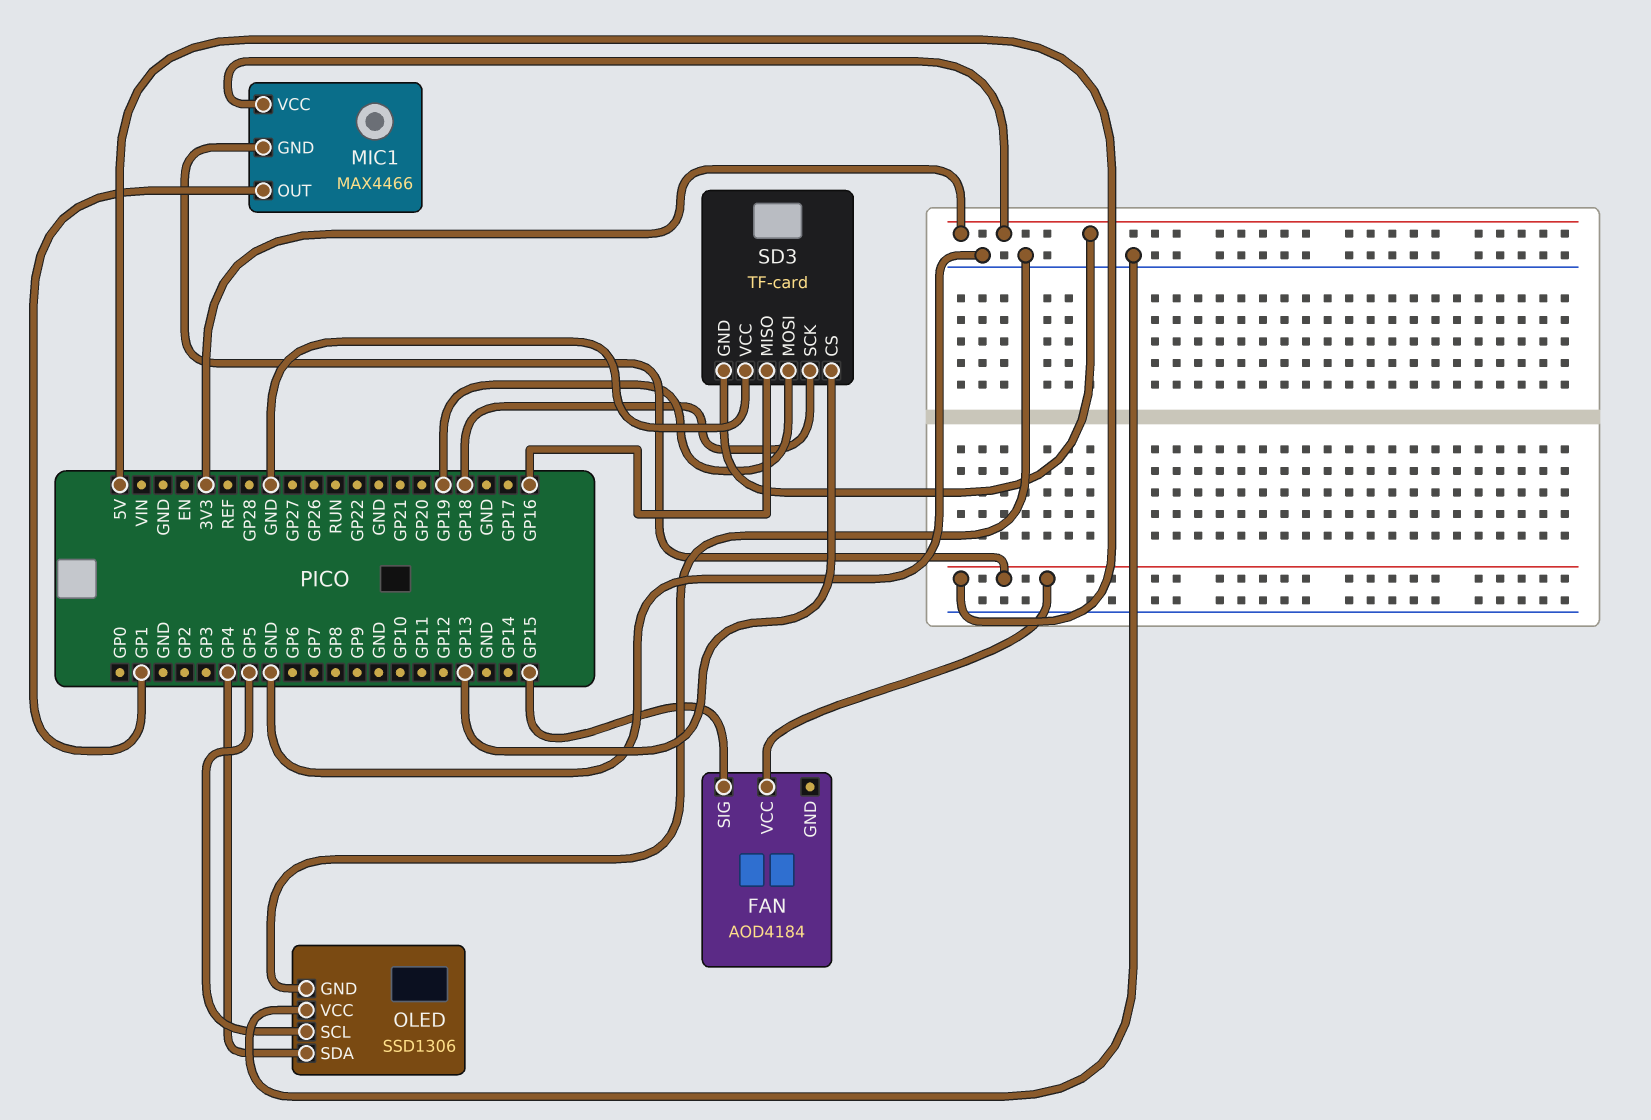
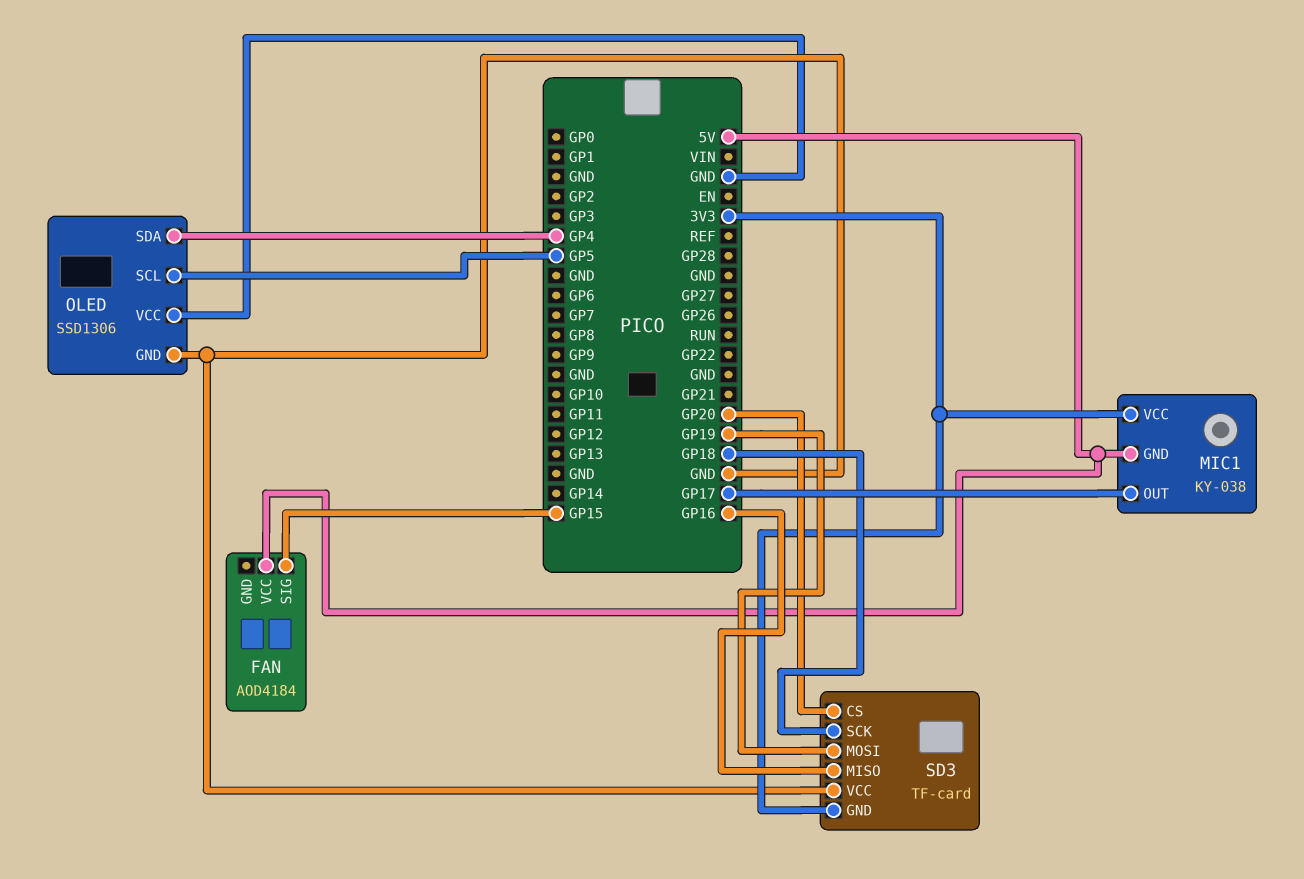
MIC1: MAX4466 -> KY-038
MIC1 pin OUT: GP1 -> GP17
SD3 pin CS: GP13 -> GP20

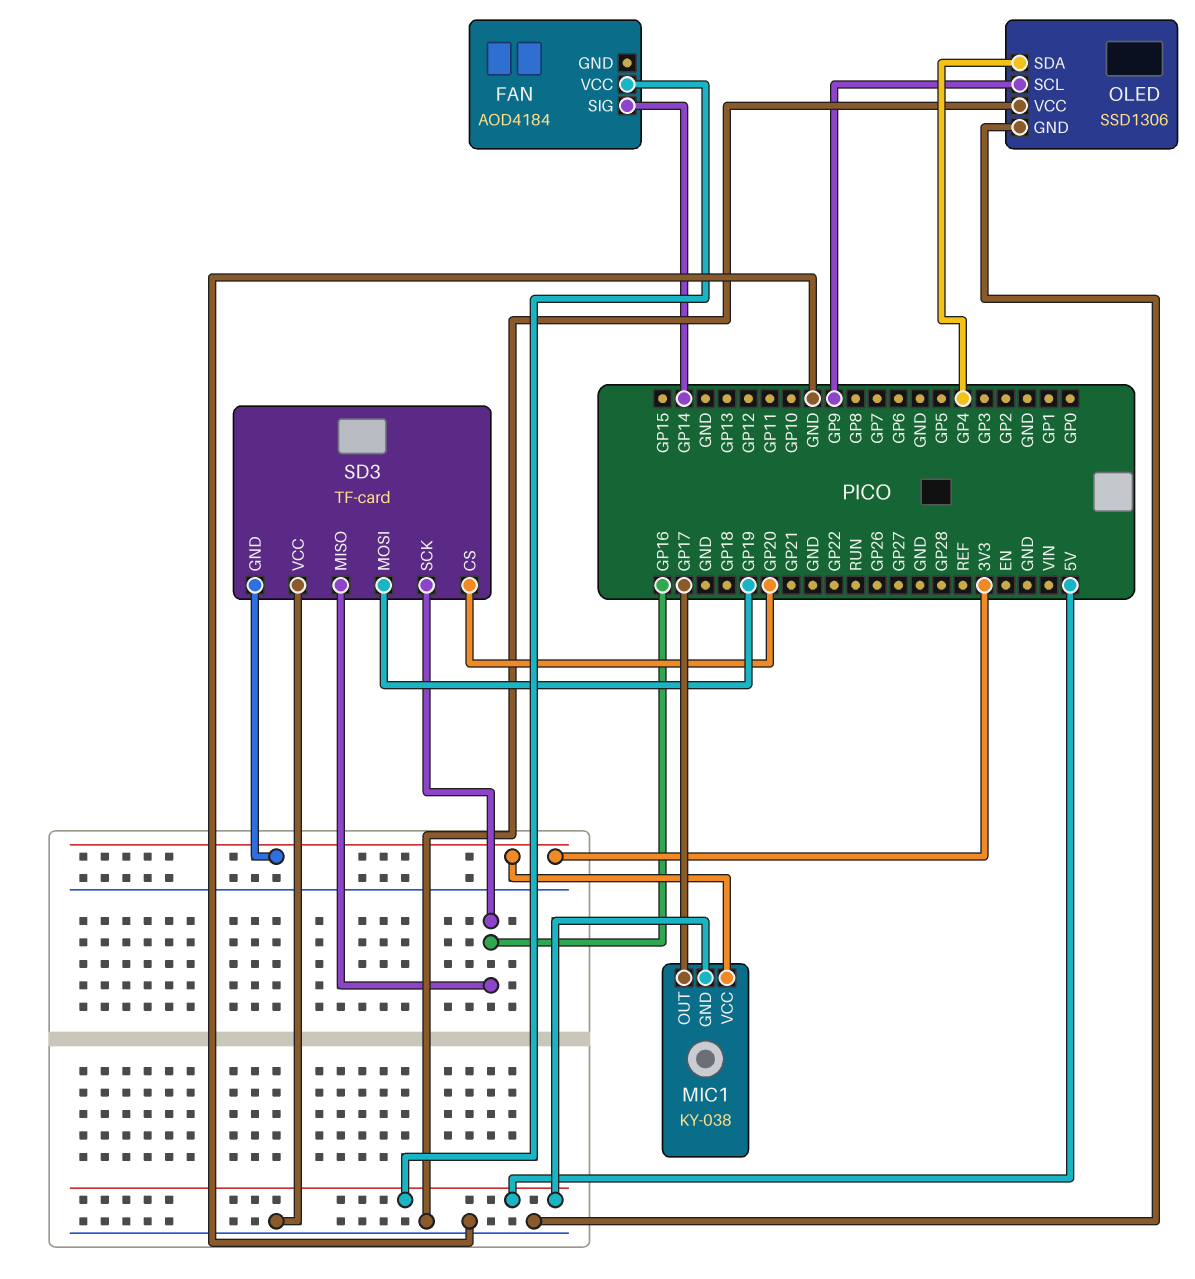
FAN pin SIG: GP15 -> GP14
OLED pin SCL: GP5 -> GP9
SD3 pin SCK: GP18 -> GP16

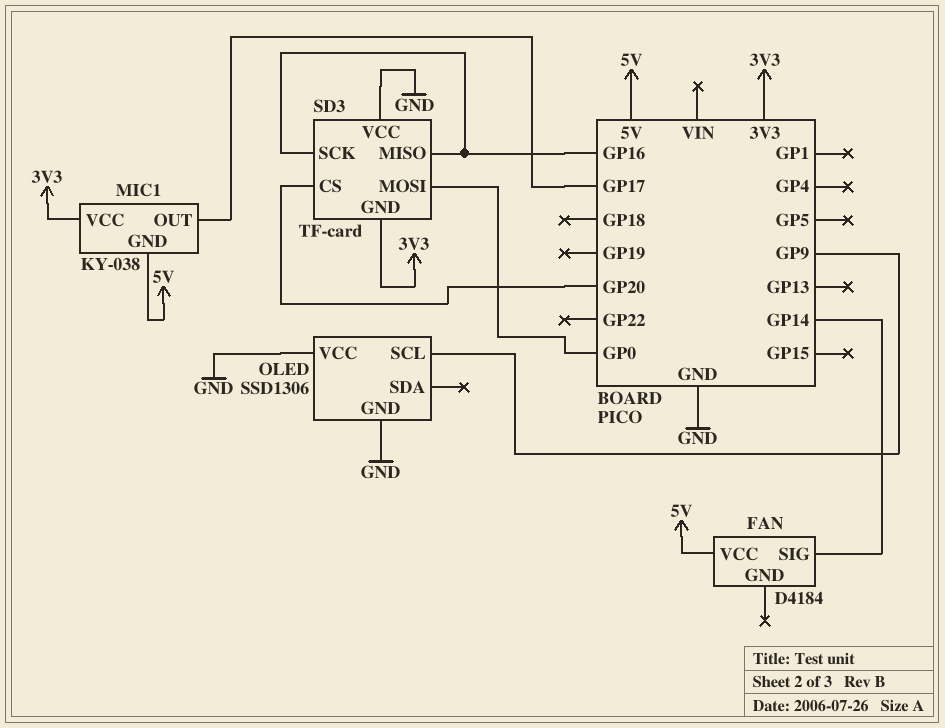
FAN: AOD4184 -> D4184
OLED pin SDA: GP4 -> none
SD3 pin MOSI: GP19 -> GP0

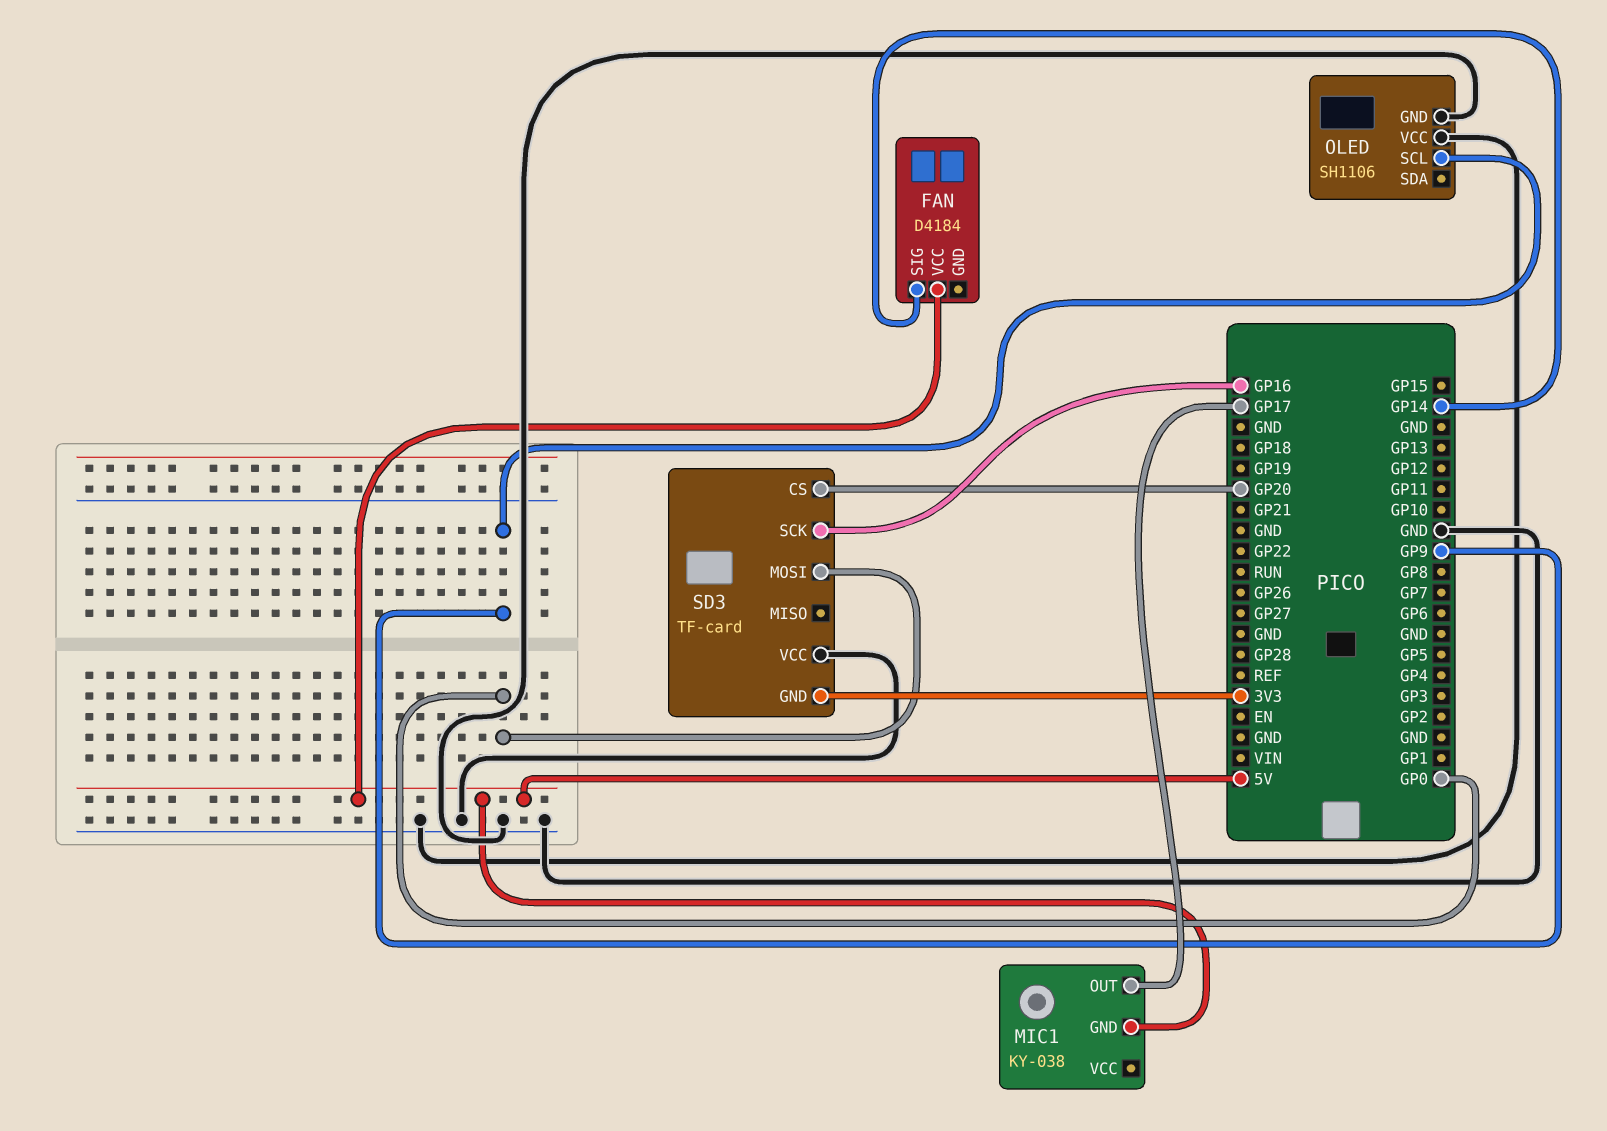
MIC1 pin VCC: 3V3 -> none
OLED: SSD1306 -> SH1106
SD3 pin MISO: GP16 -> none

